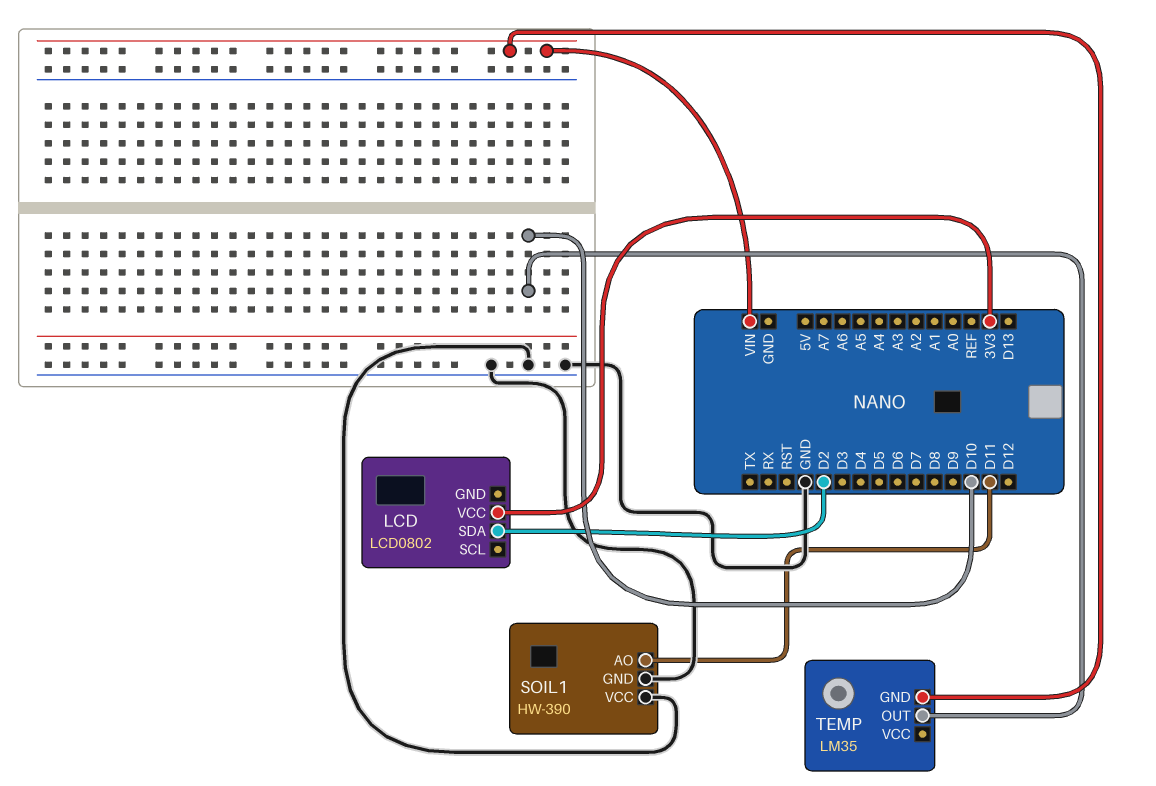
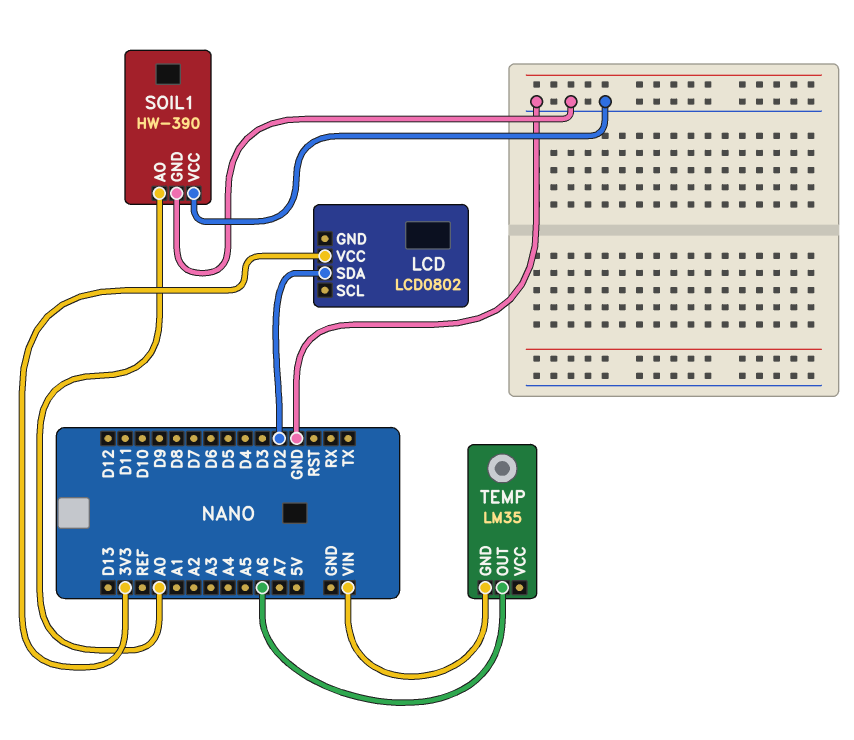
SOIL1 pin AO: D11 -> A0
TEMP pin OUT: D10 -> A6

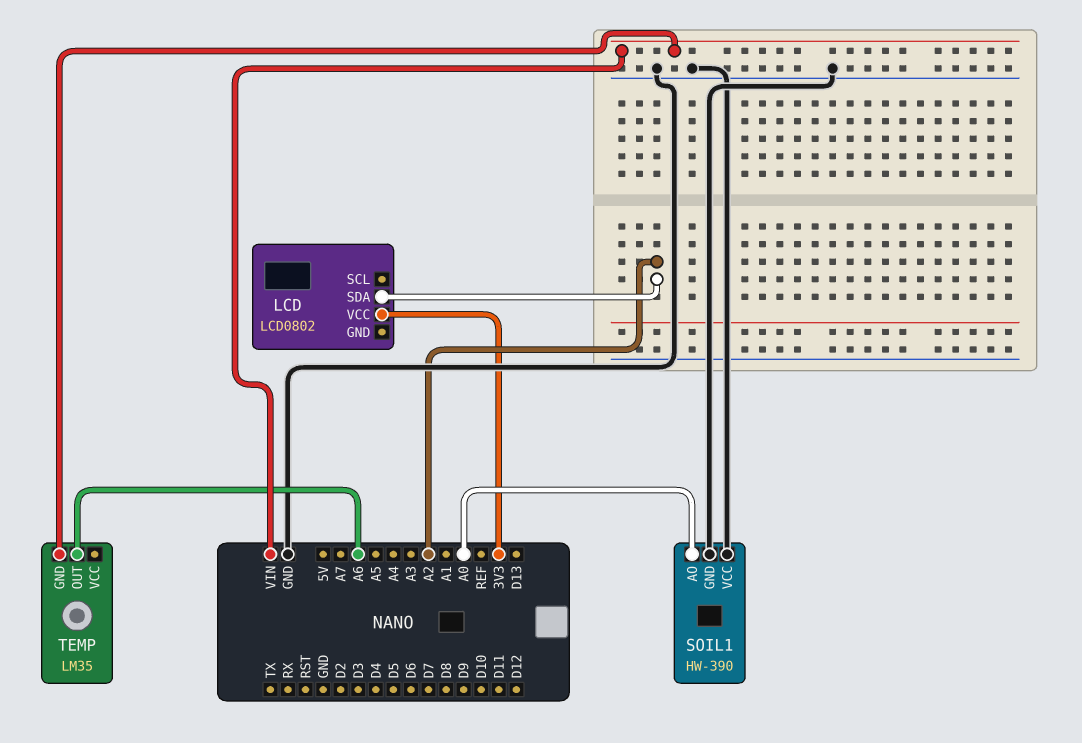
LCD pin SDA: D2 -> A2

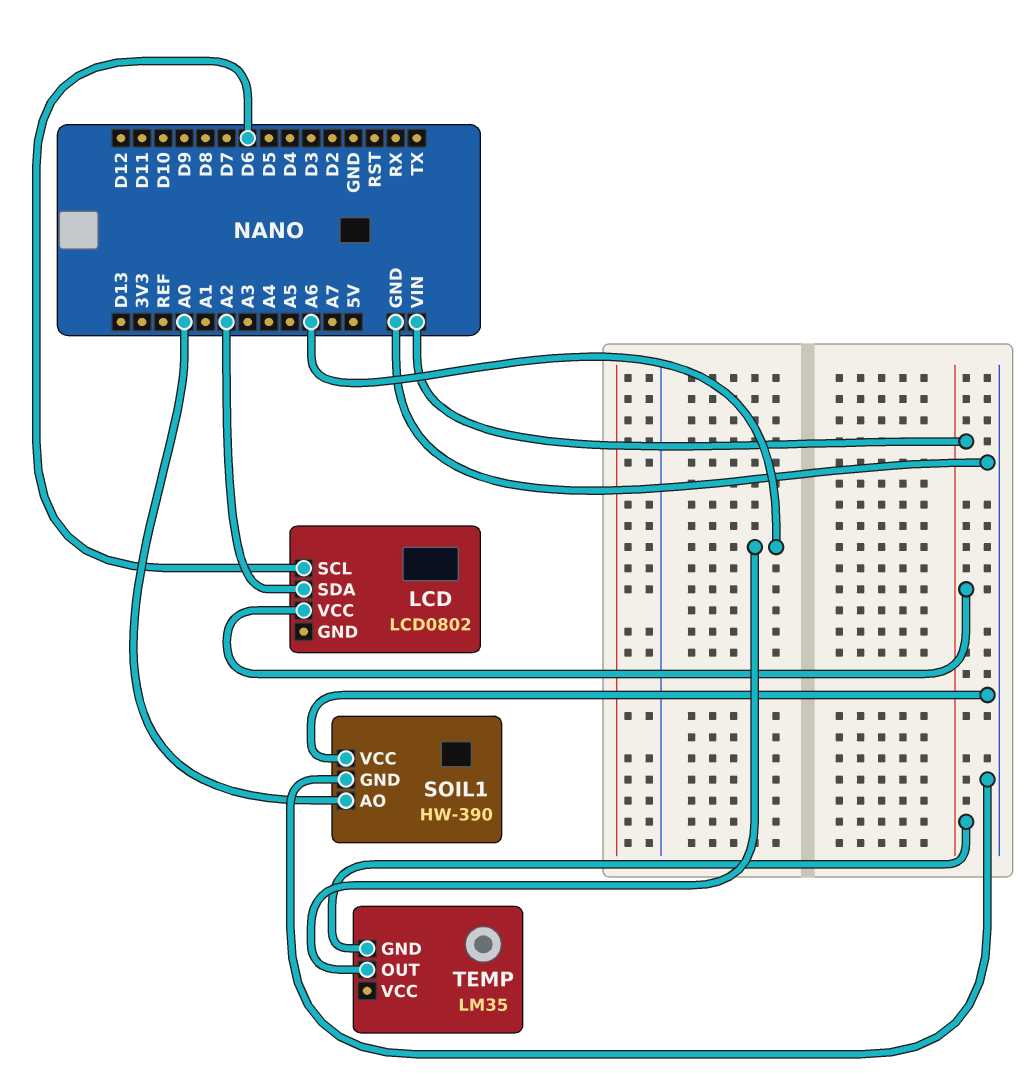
LCD pin SCL: none -> D6
LCD pin VCC: 3V3 -> VIN

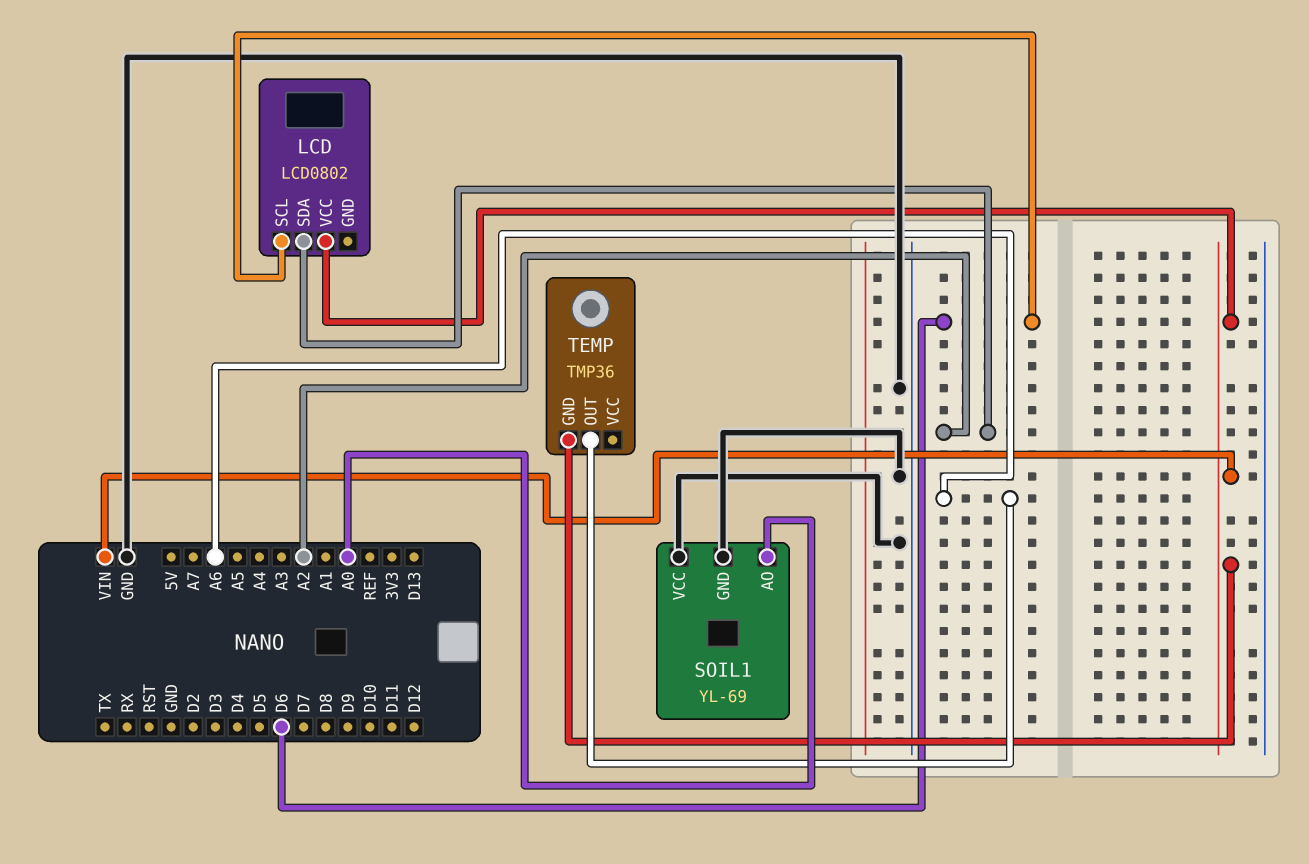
SOIL1: HW-390 -> YL-69
TEMP: LM35 -> TMP36

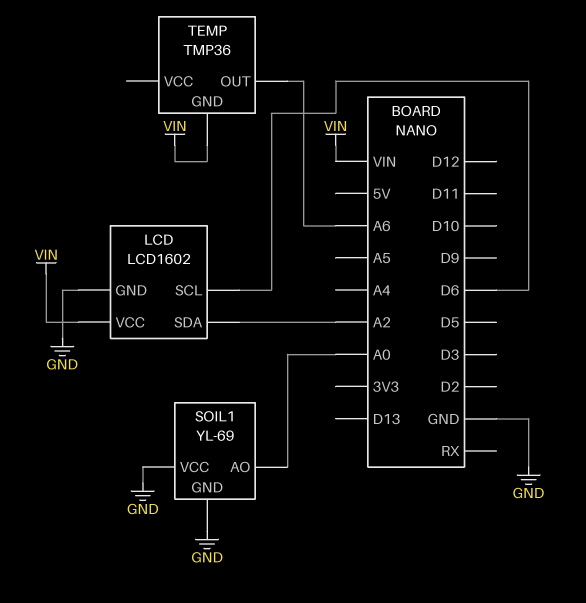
LCD: LCD0802 -> LCD1602
LCD pin GND: none -> GND

